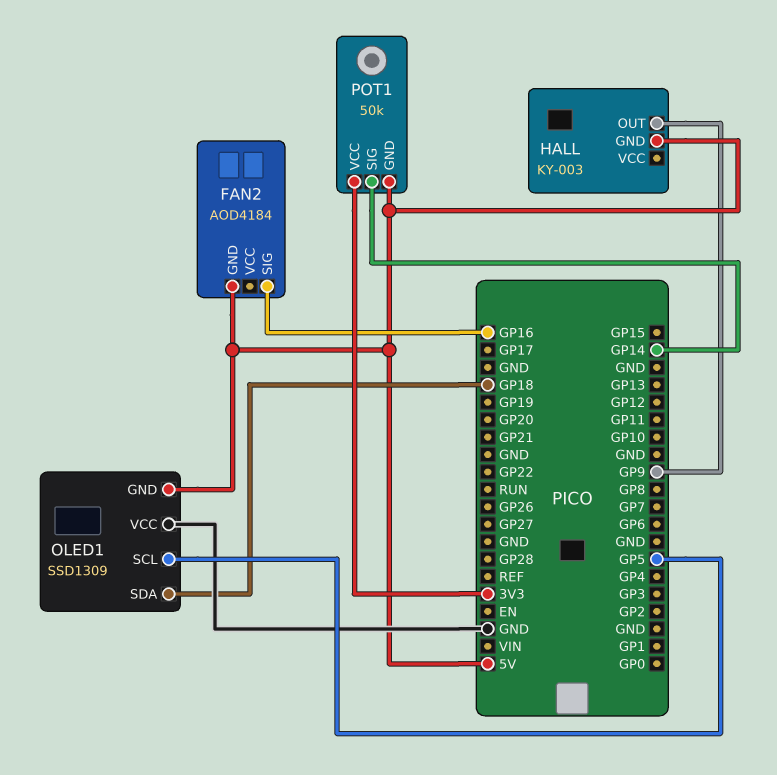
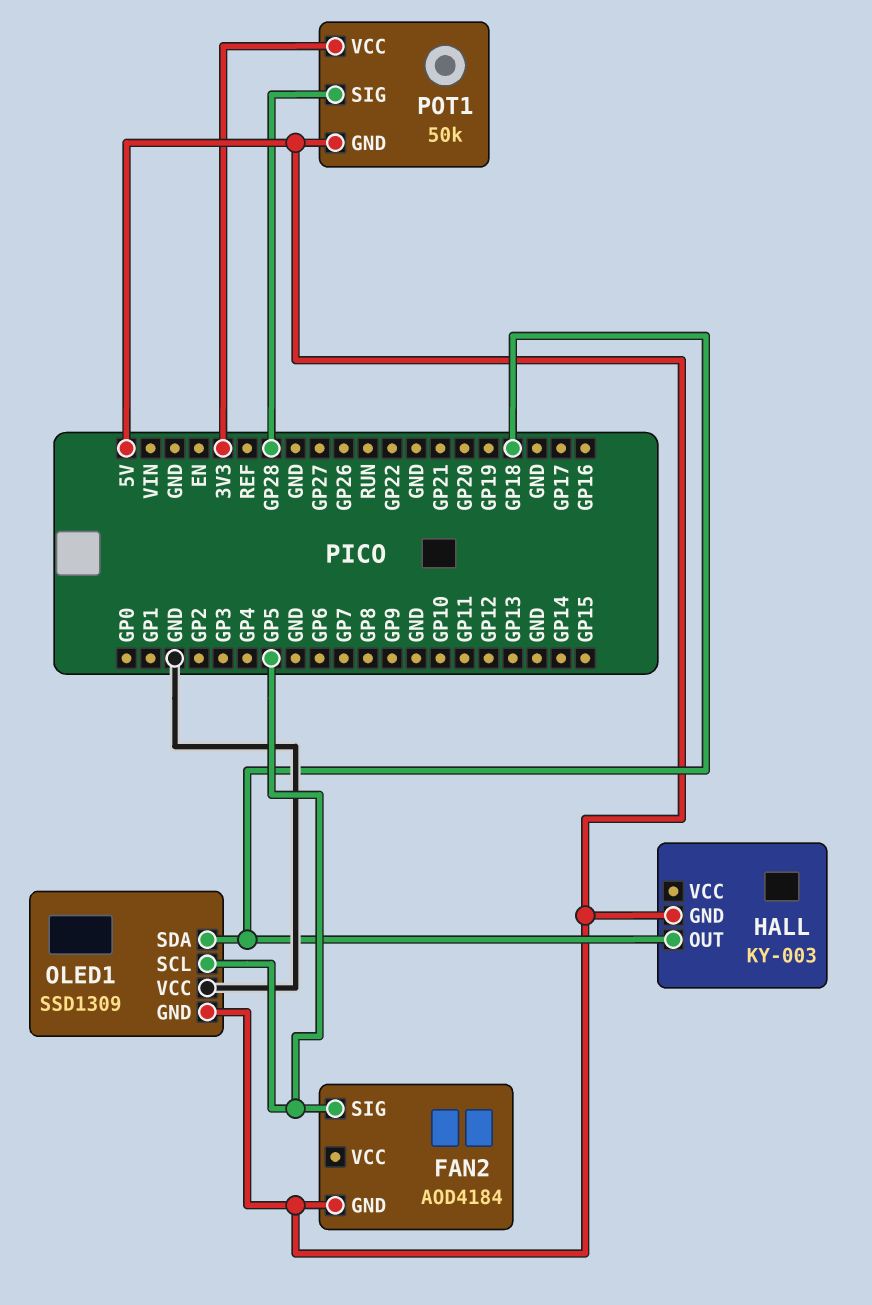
FAN2 pin SIG: GP16 -> GP5
HALL pin OUT: GP9 -> GP18
POT1 pin SIG: GP14 -> GP28

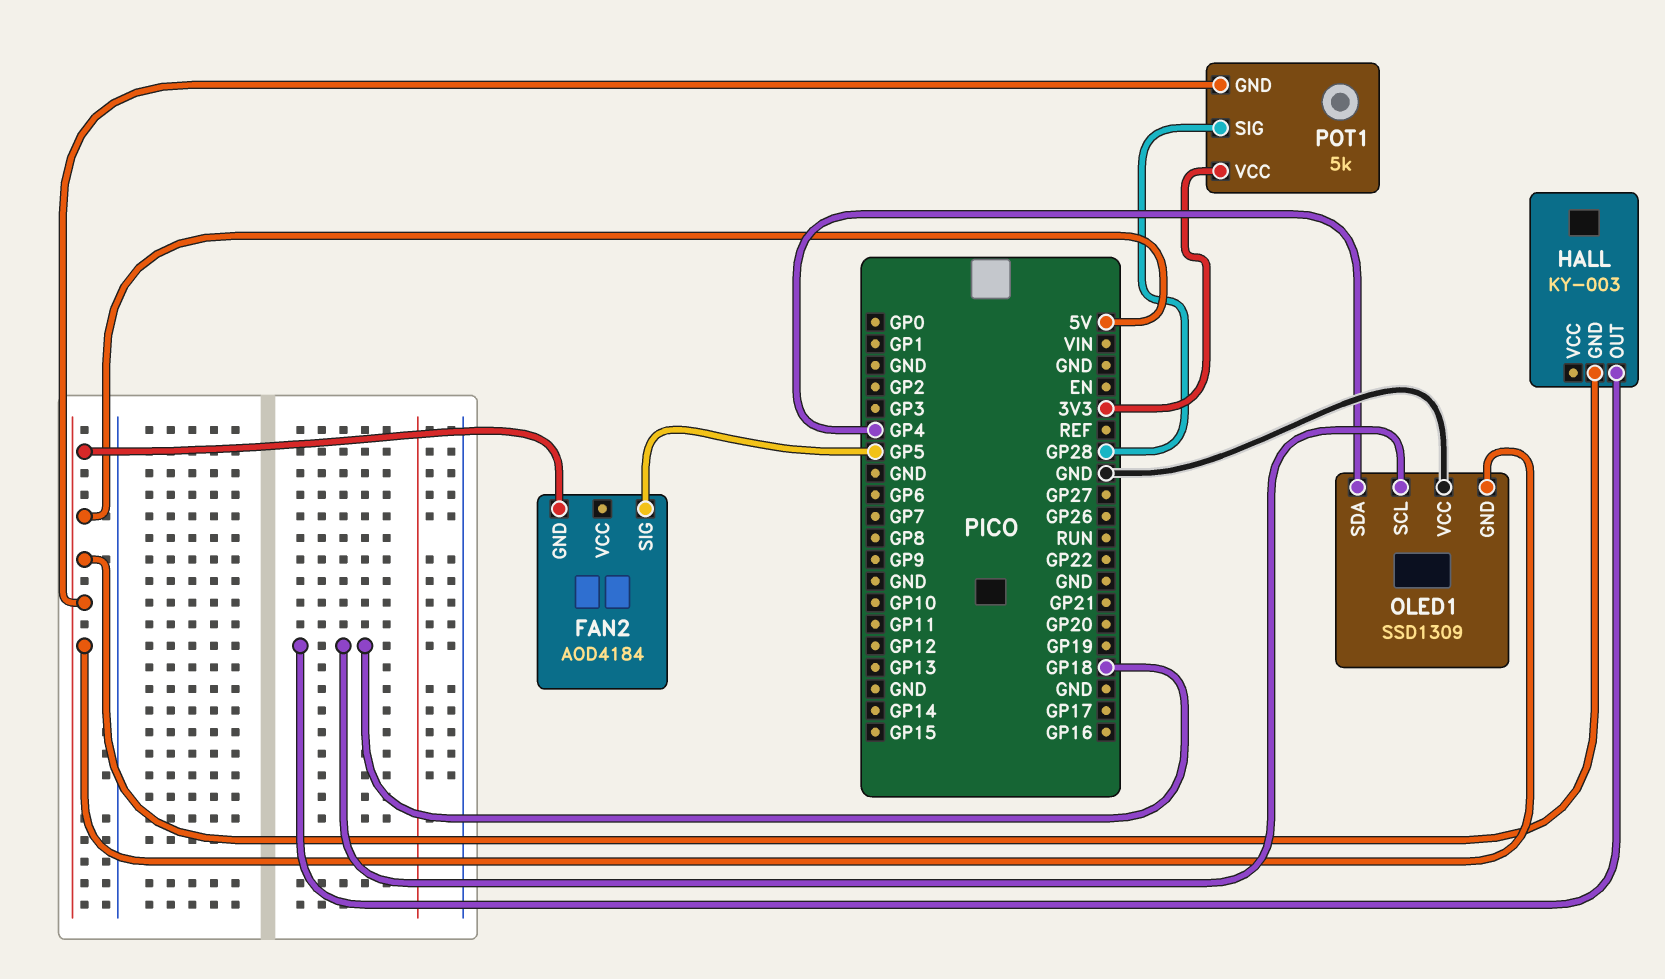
OLED1 pin SCL: GP5 -> GP18
OLED1 pin SDA: GP18 -> GP4
POT1: 50k -> 5k

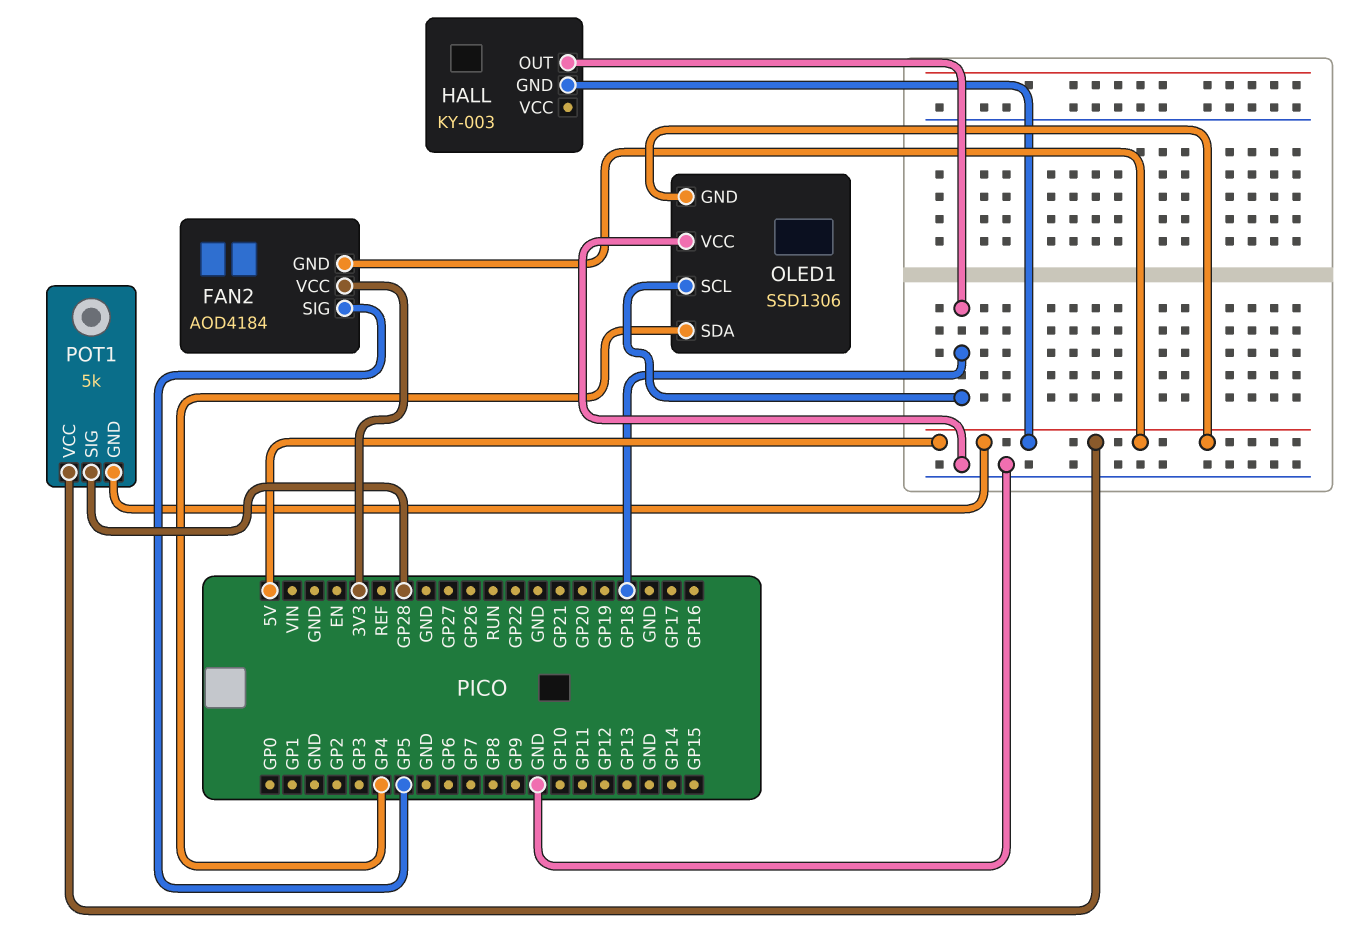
FAN2 pin VCC: none -> 3V3
OLED1: SSD1309 -> SSD1306
POT1 pin VCC: 3V3 -> 5V

